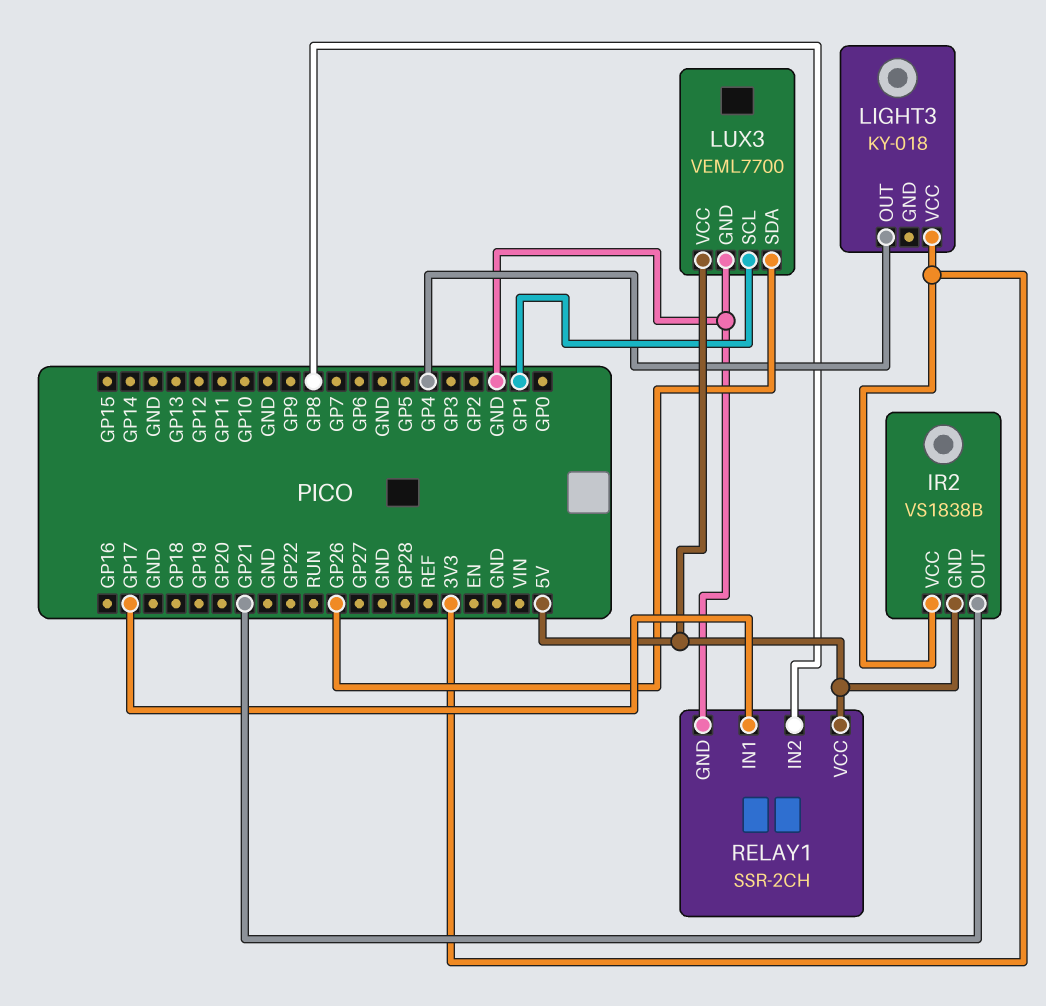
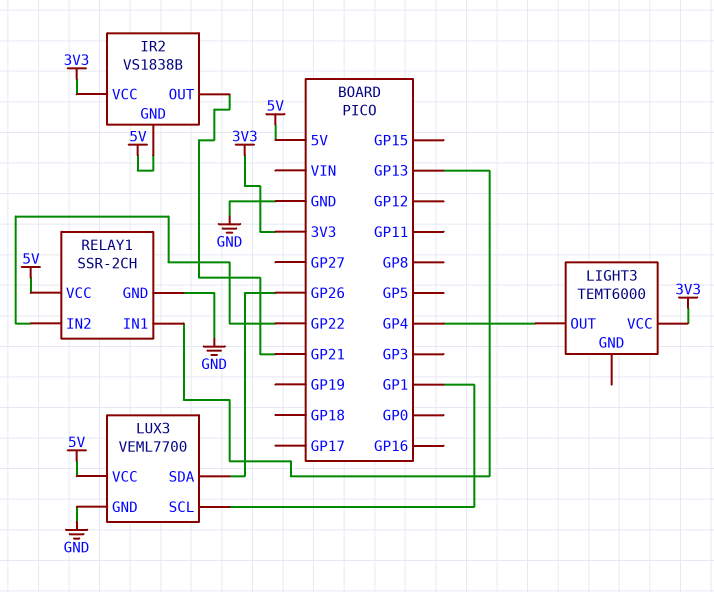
LIGHT3: KY-018 -> TEMT6000
RELAY1 pin IN1: GP17 -> GP13
RELAY1 pin IN2: GP8 -> GP22

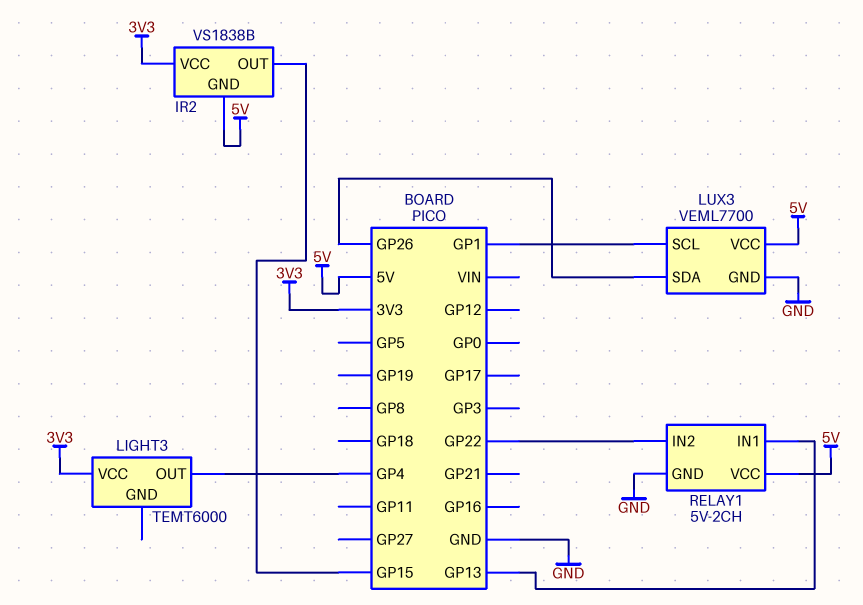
IR2 pin OUT: GP21 -> GP15
RELAY1: SSR-2CH -> 5V-2CH

